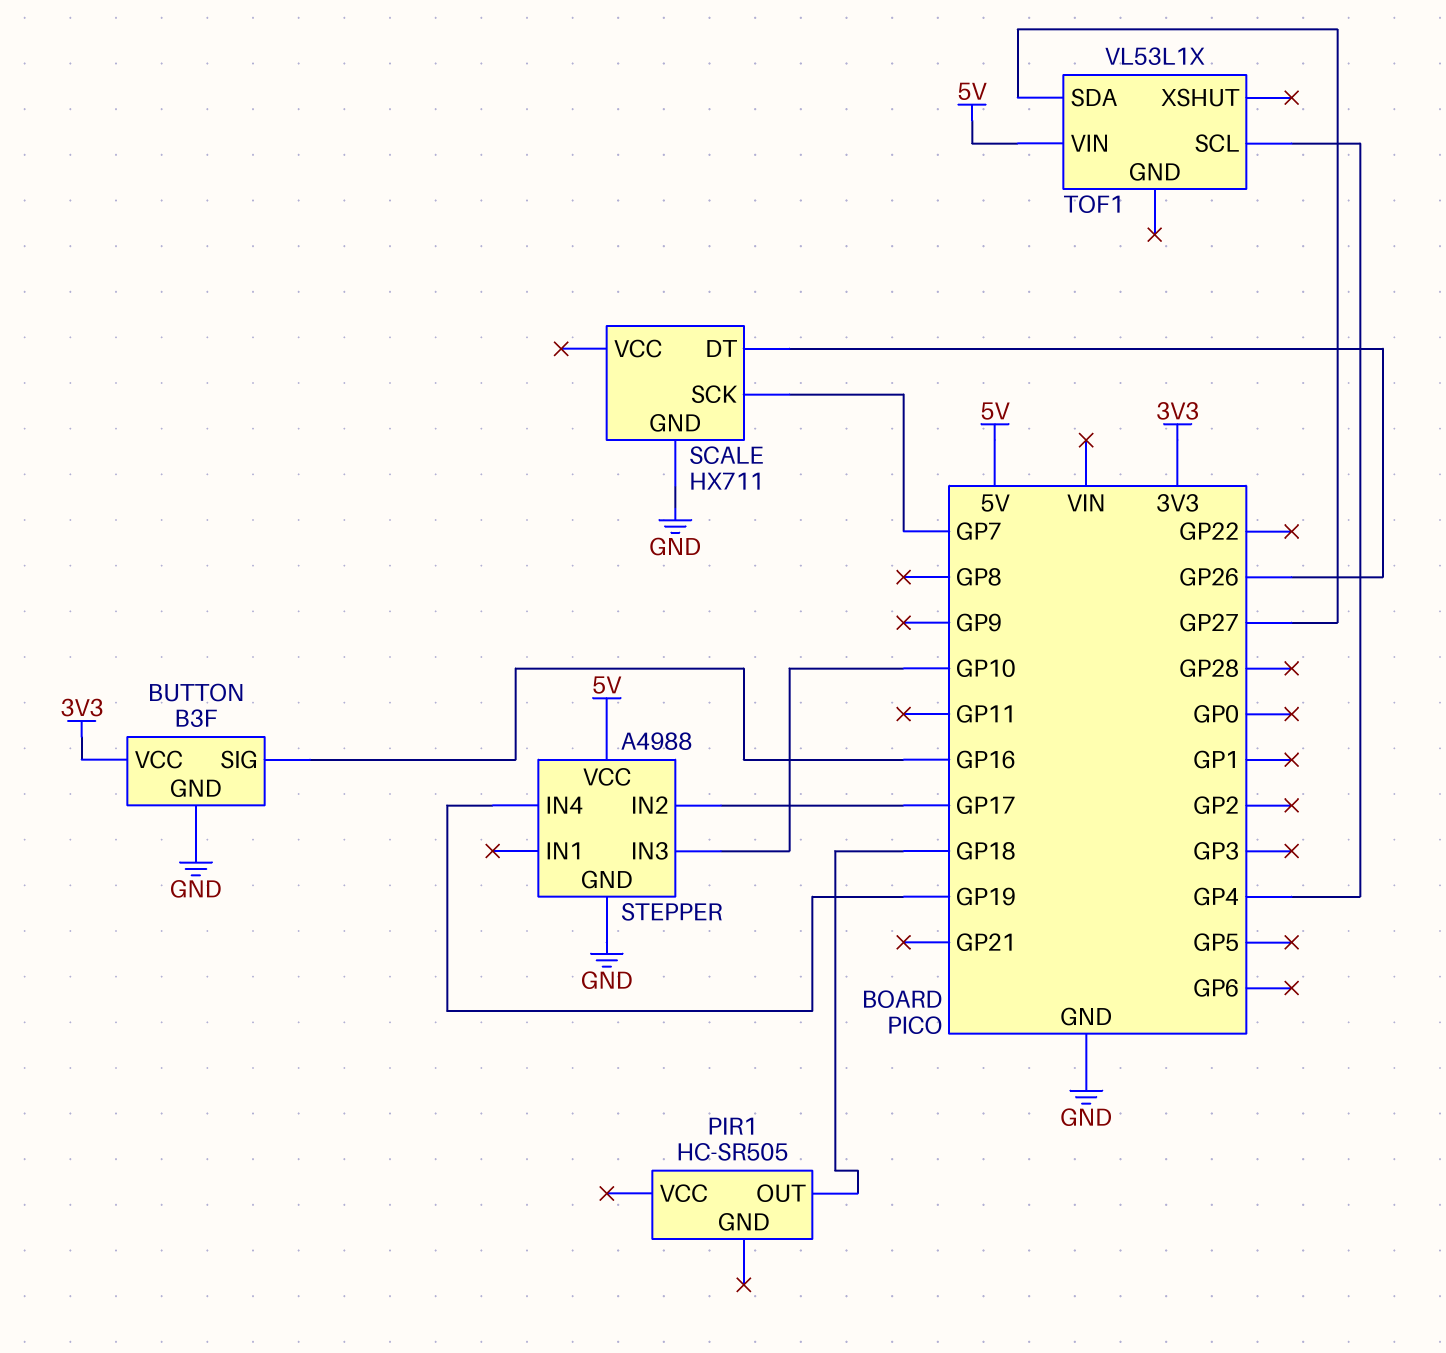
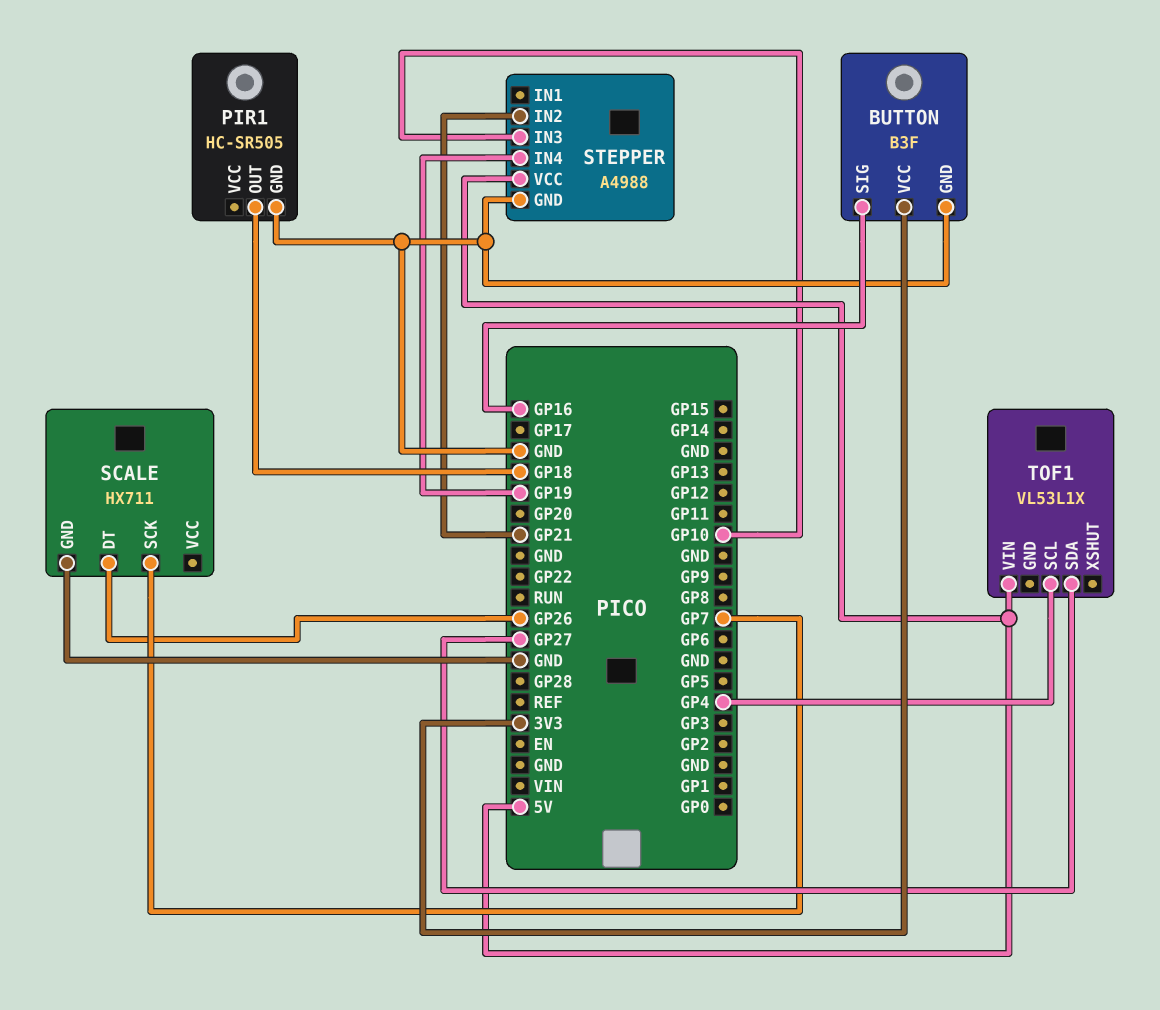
PIR1 pin GND: none -> GND
STEPPER pin IN2: GP17 -> GP21

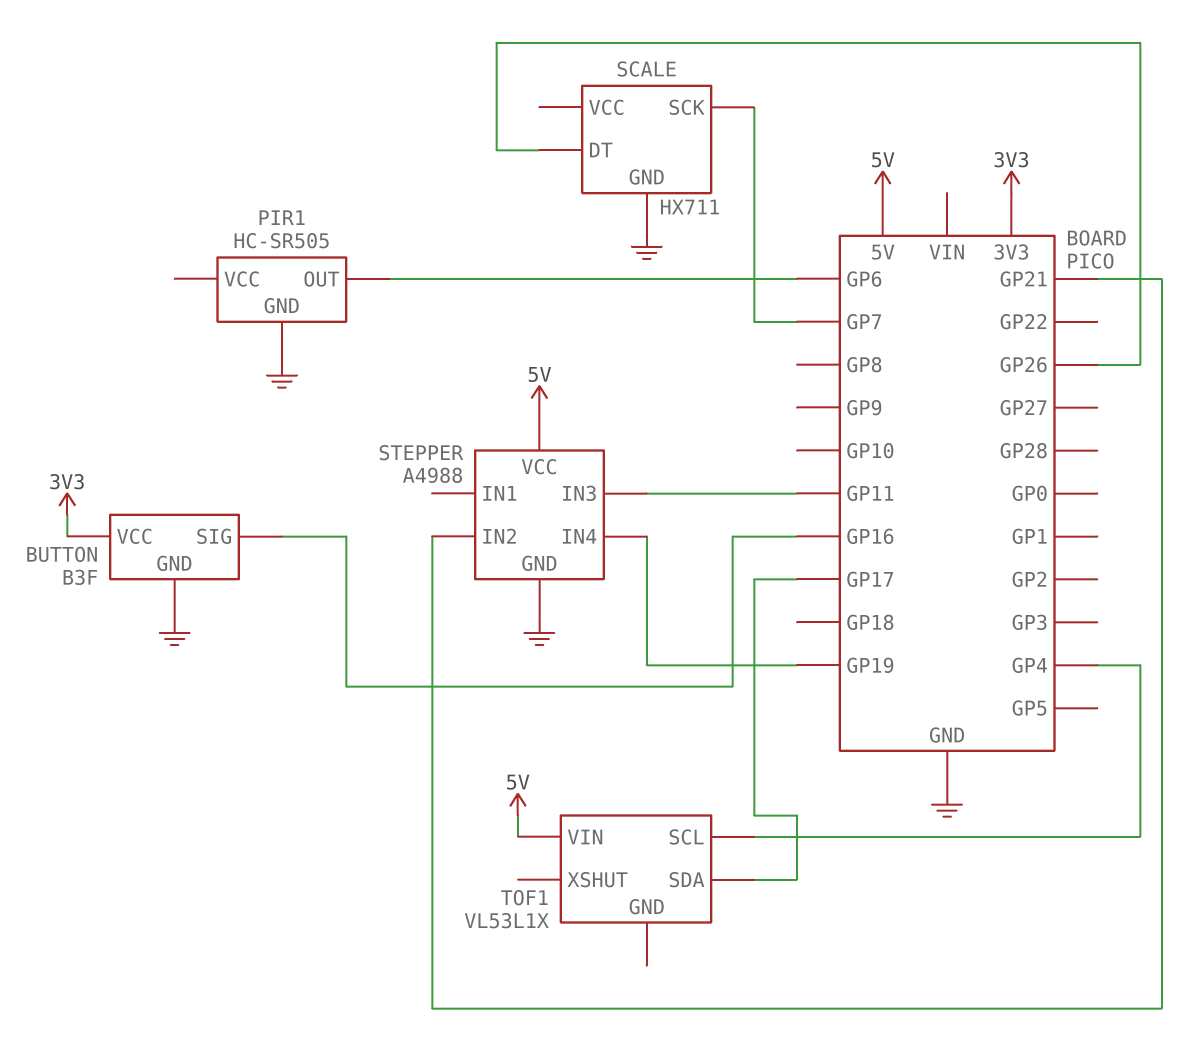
PIR1 pin OUT: GP18 -> GP6
STEPPER pin IN3: GP10 -> GP11
TOF1 pin SDA: GP27 -> GP17

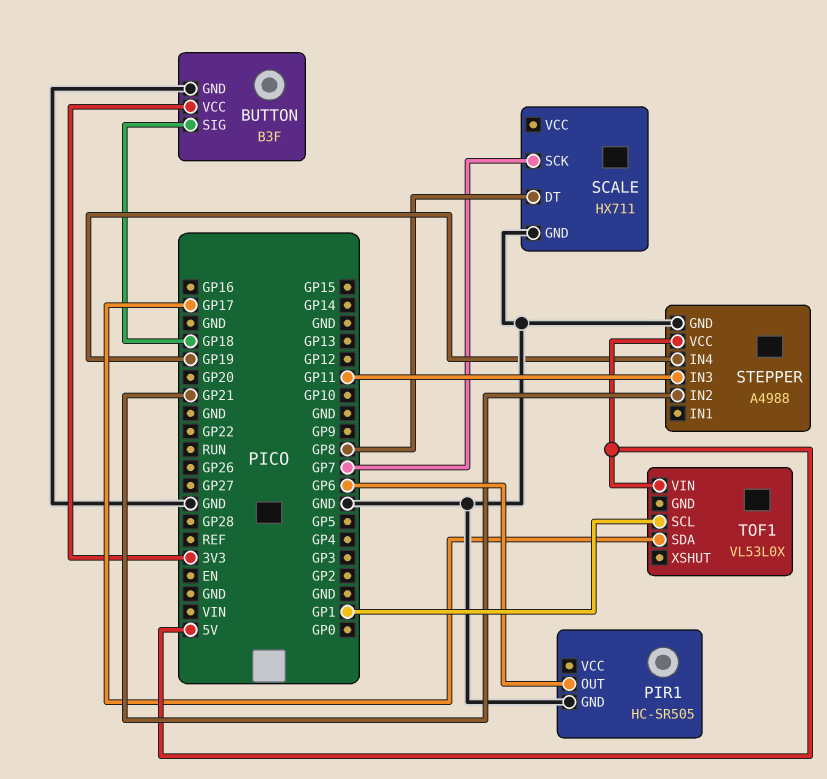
BUTTON pin SIG: GP16 -> GP18
SCALE pin DT: GP26 -> GP8
TOF1: VL53L1X -> VL53L0X
TOF1 pin SCL: GP4 -> GP1

